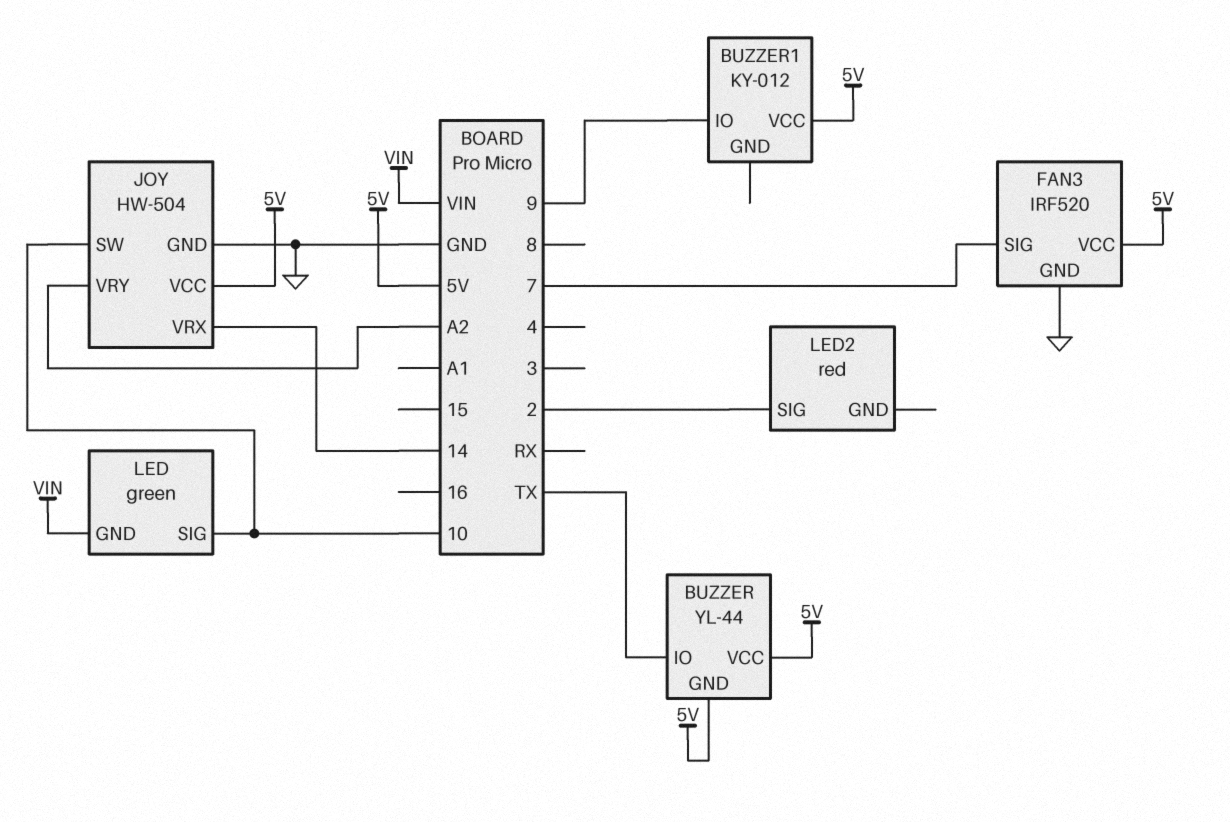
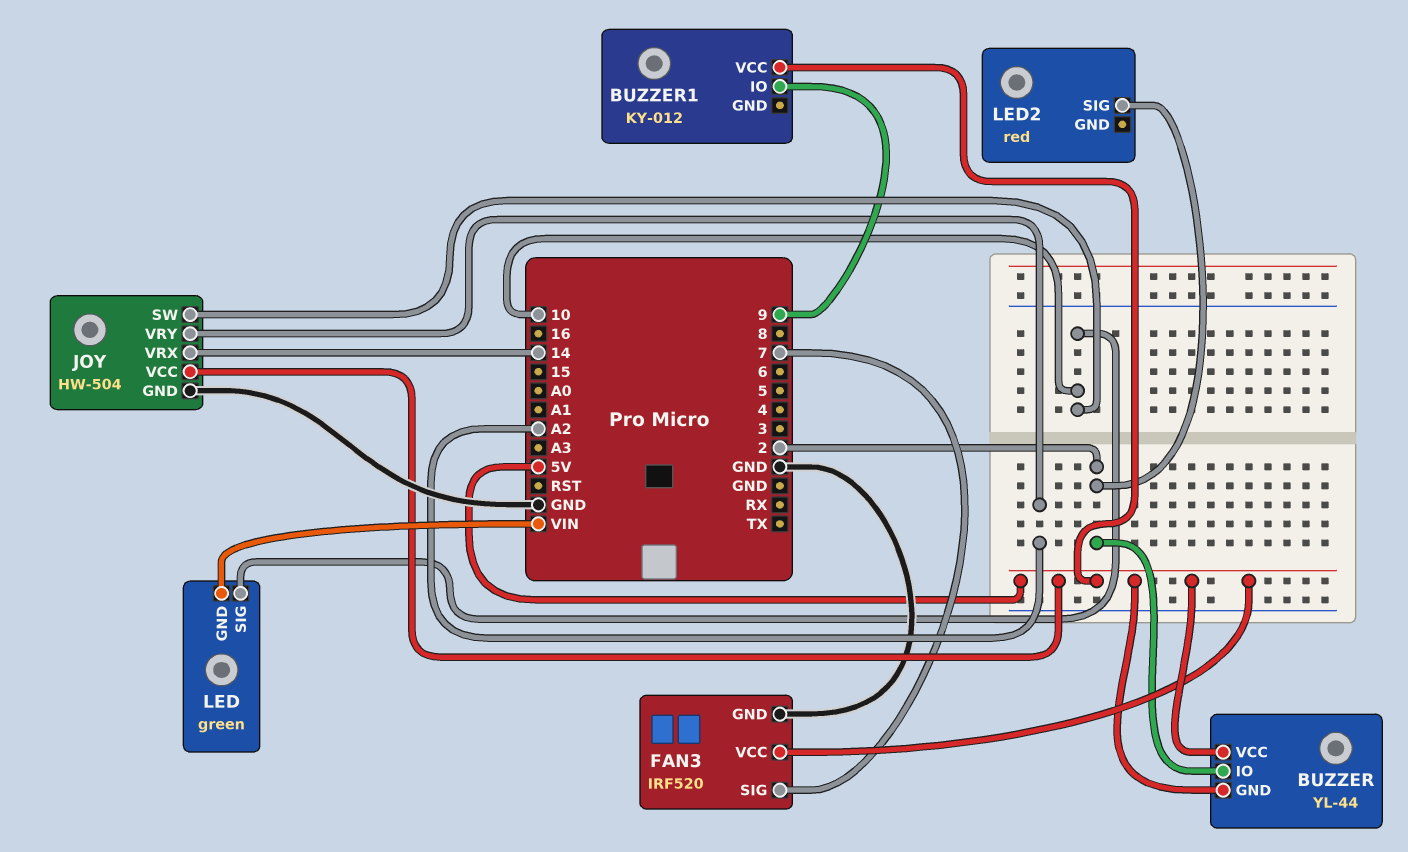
BUZZER pin IO: TX -> 2

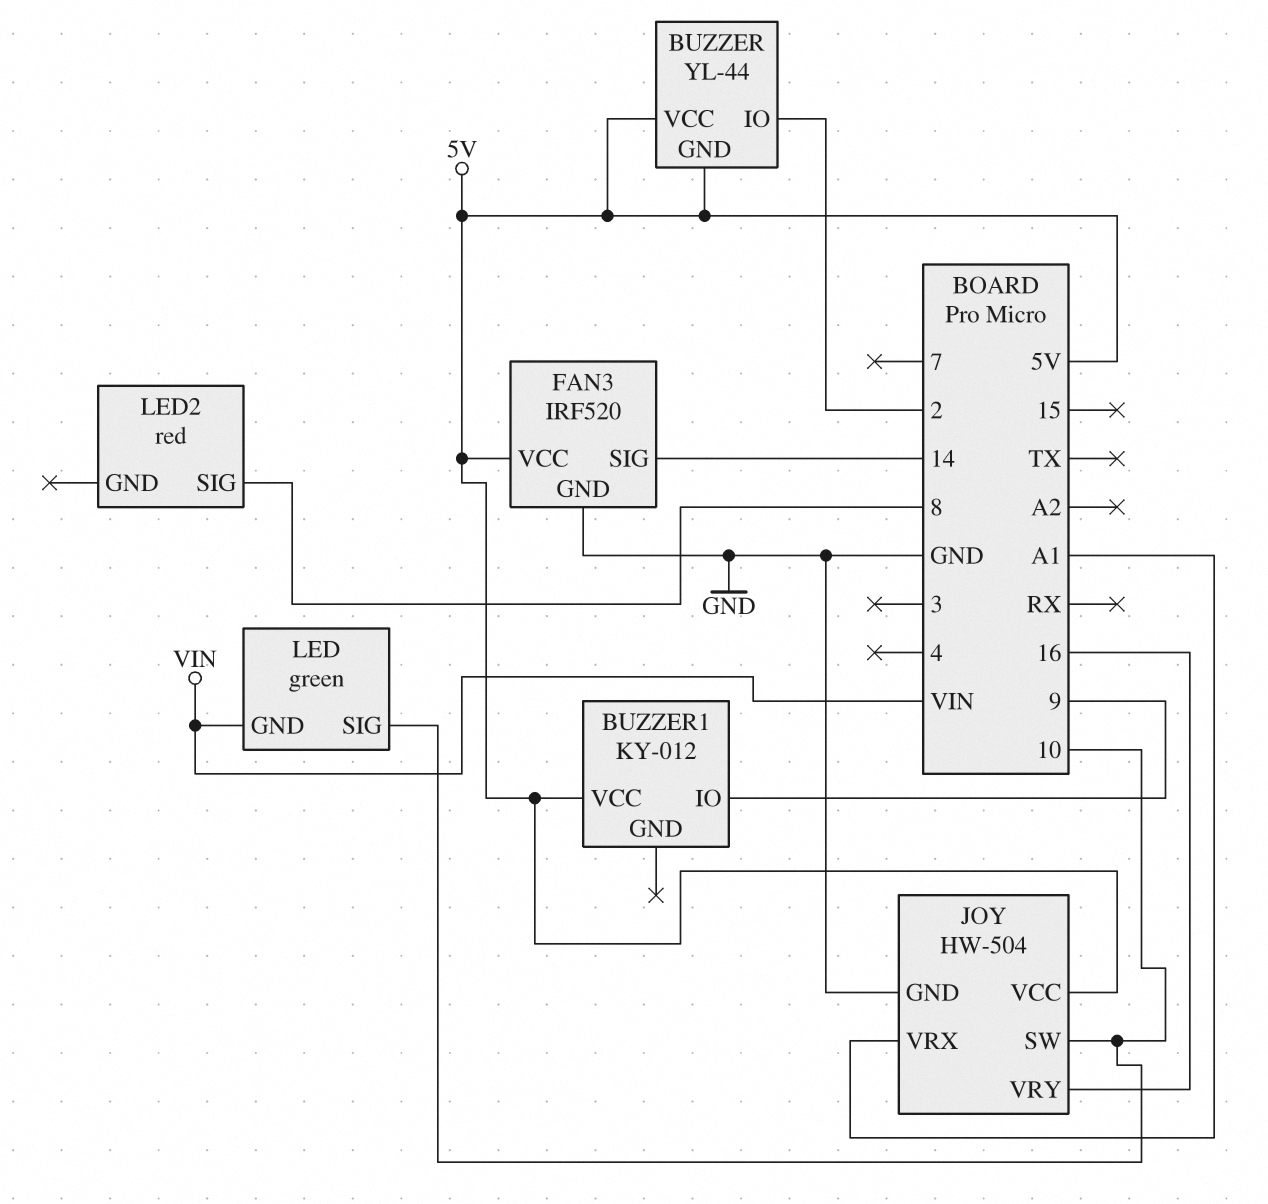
FAN3 pin SIG: 7 -> 14
JOY pin VRX: 14 -> A1
JOY pin VRY: A2 -> 16
LED2 pin SIG: 2 -> 8

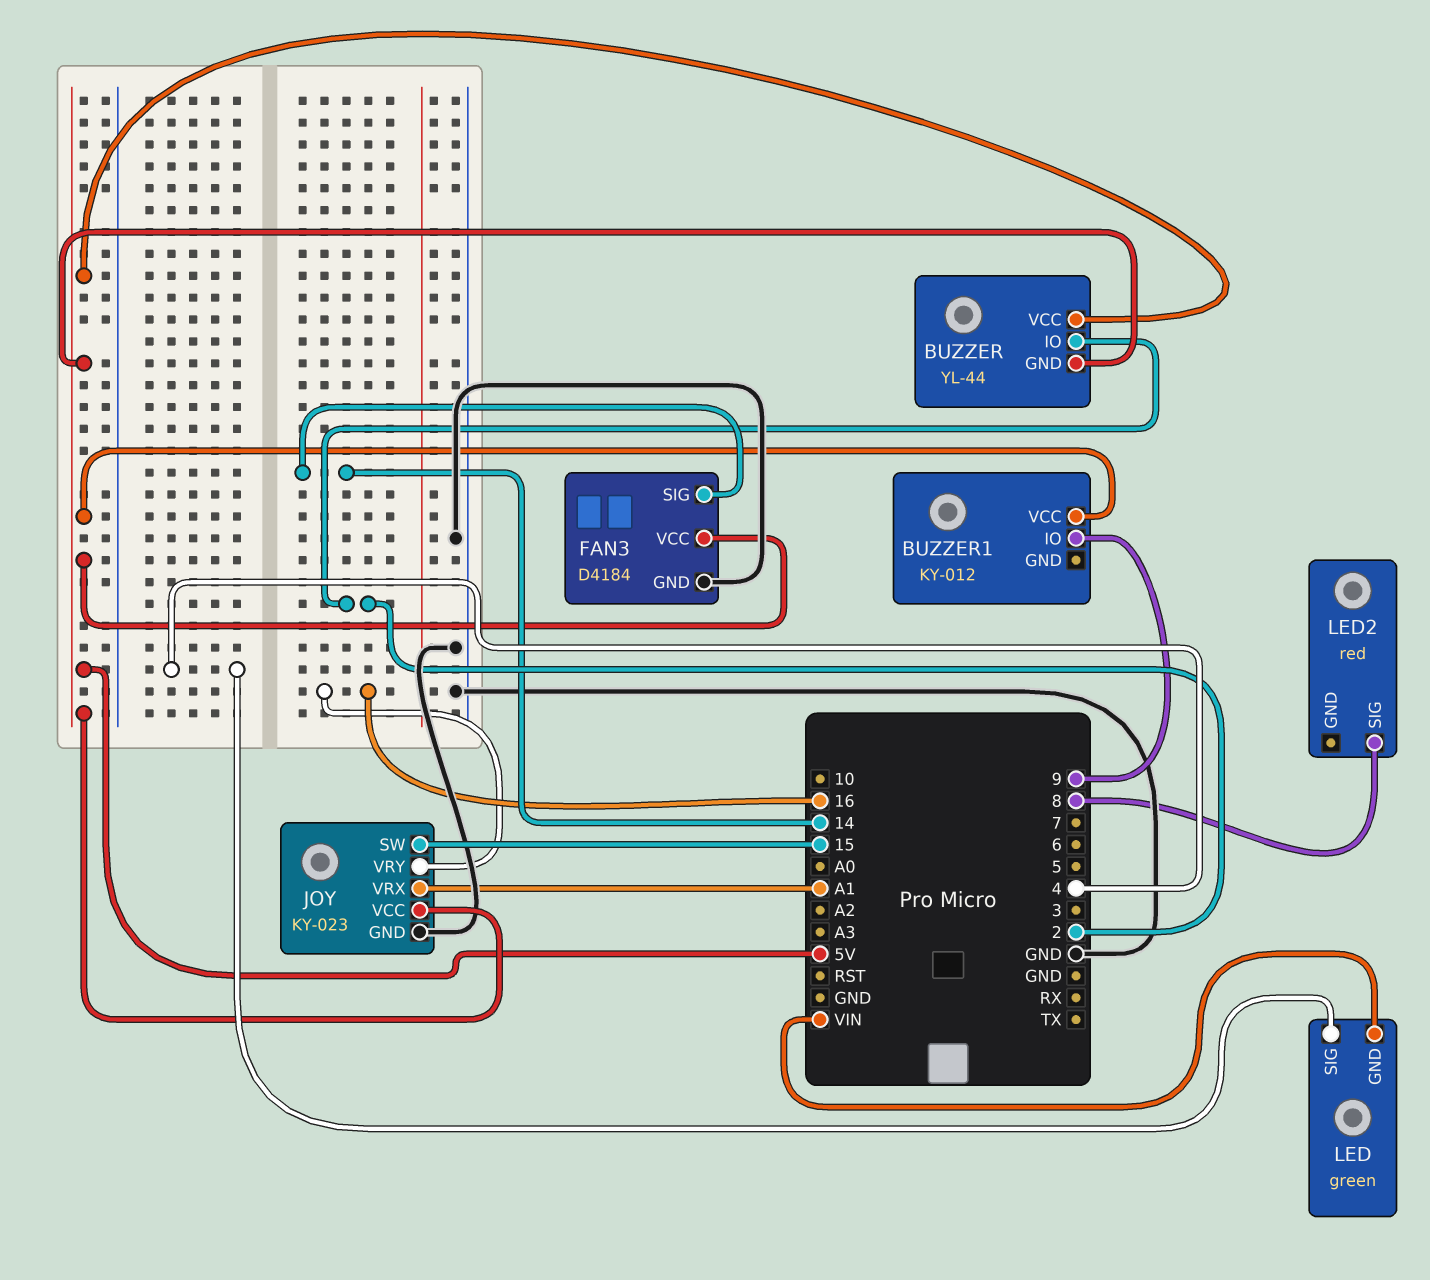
FAN3: IRF520 -> D4184
JOY: HW-504 -> KY-023
JOY pin SW: 10 -> 15
LED pin SIG: 10 -> 4

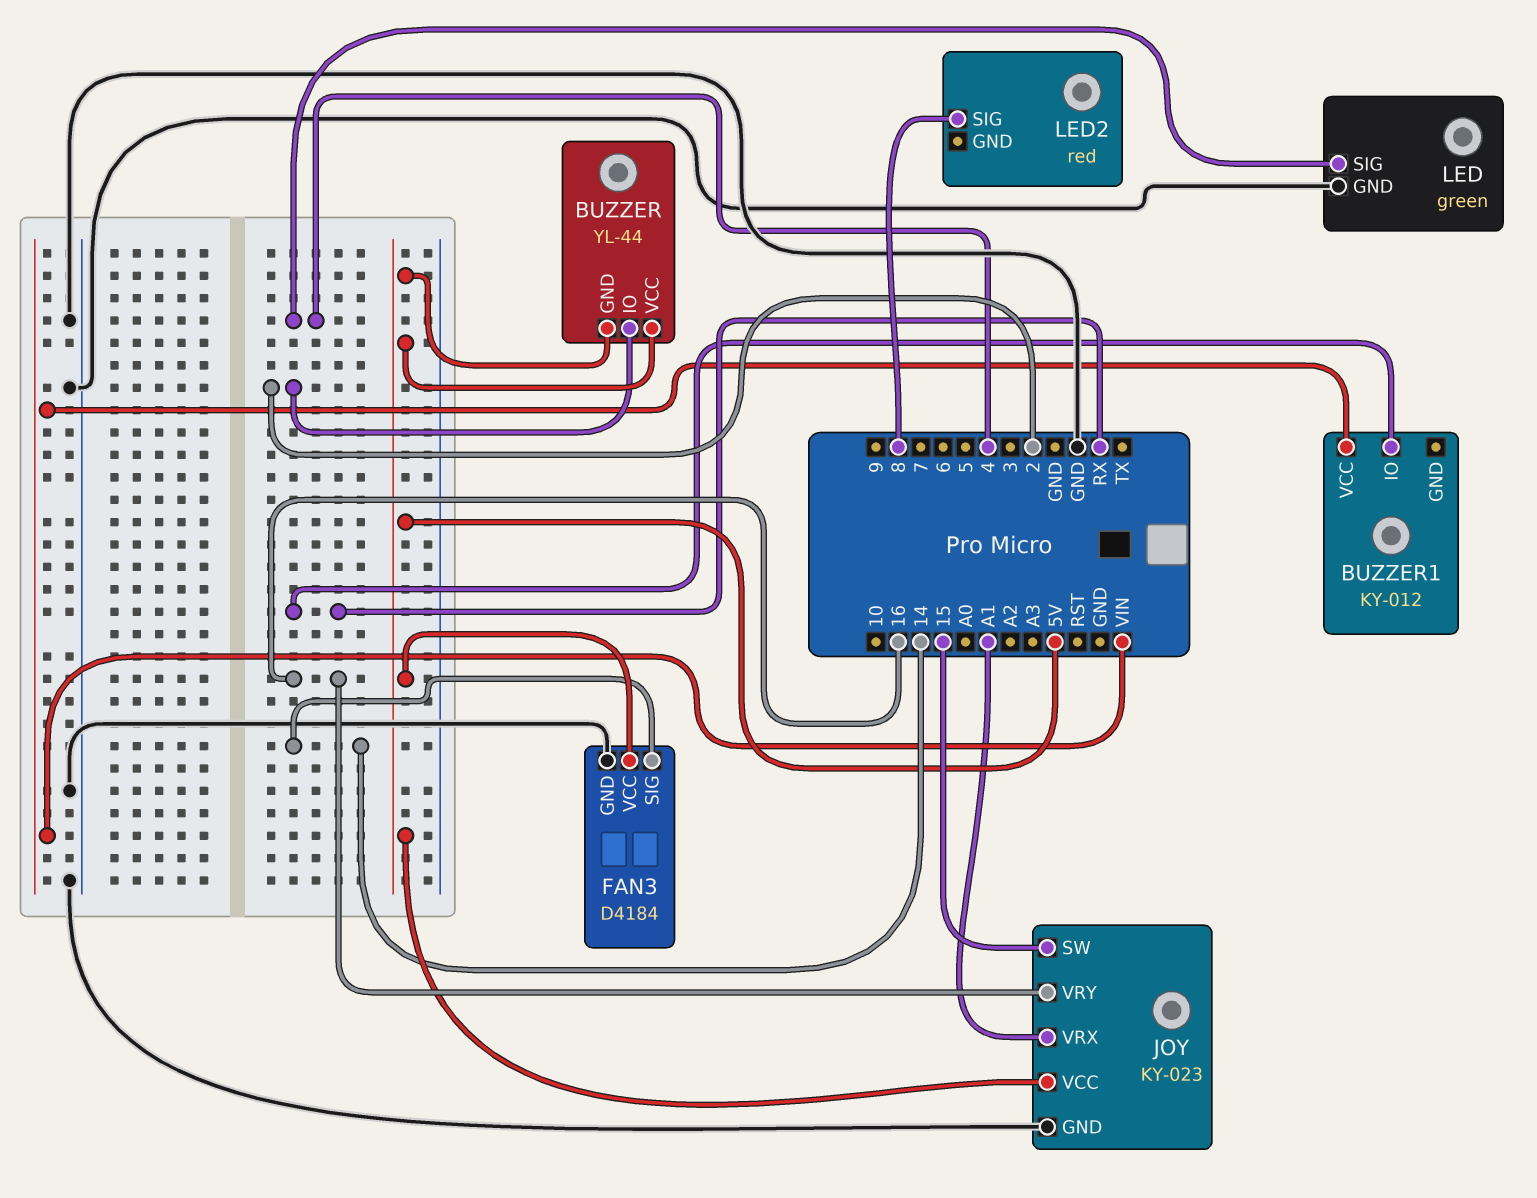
BUZZER1 pin IO: 9 -> RX
BUZZER1 pin VCC: 5V -> VIN
LED pin GND: VIN -> GND

